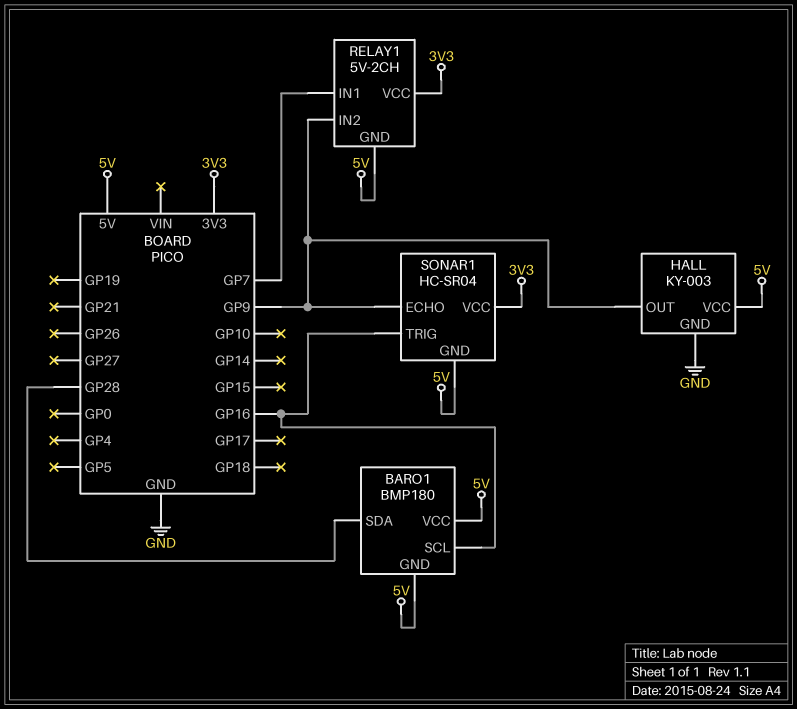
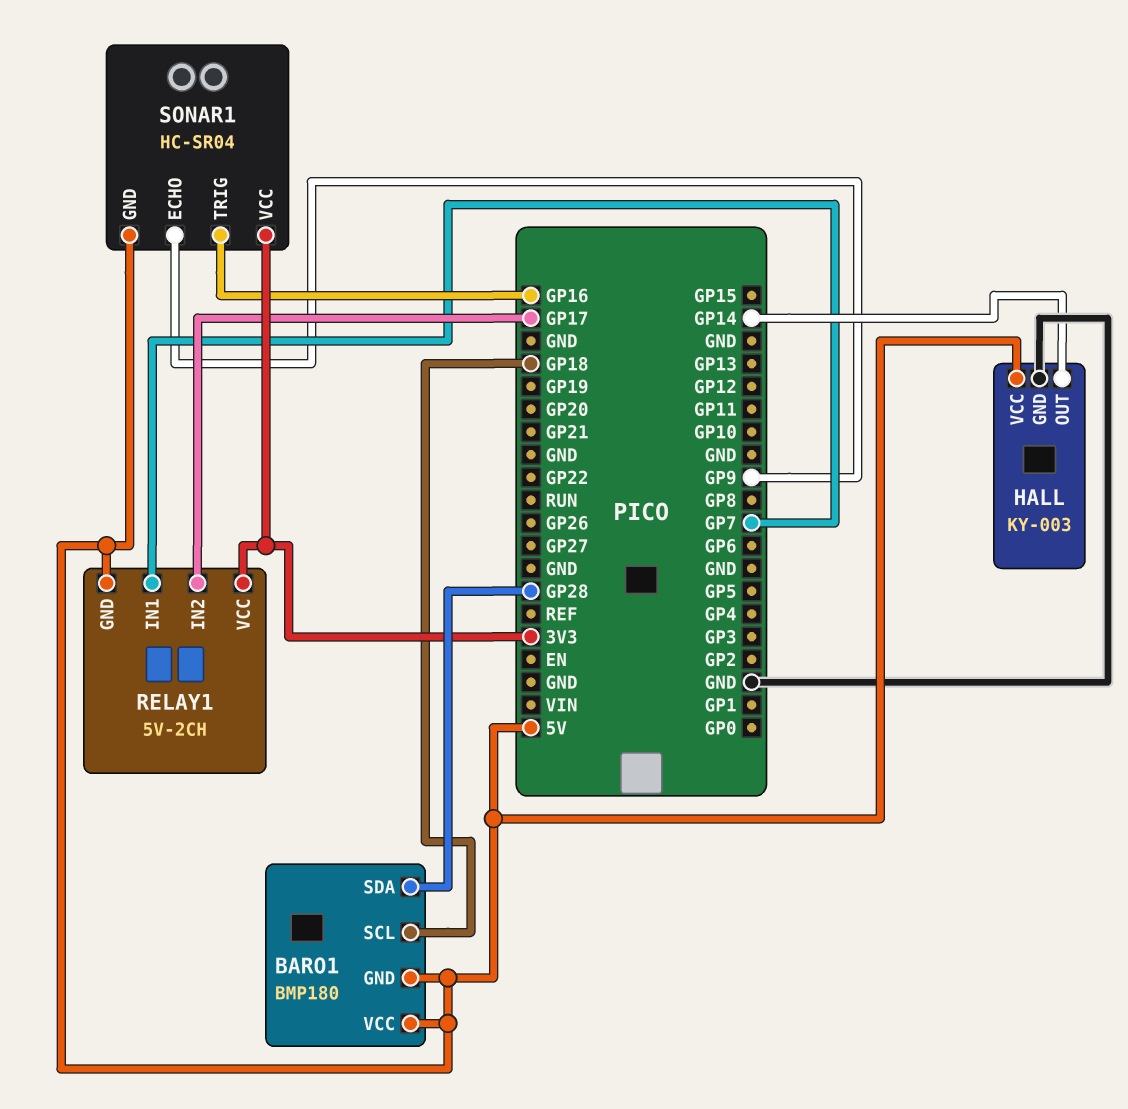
BARO1 pin SCL: GP16 -> GP18
HALL pin OUT: GP9 -> GP14
RELAY1 pin IN2: GP9 -> GP17

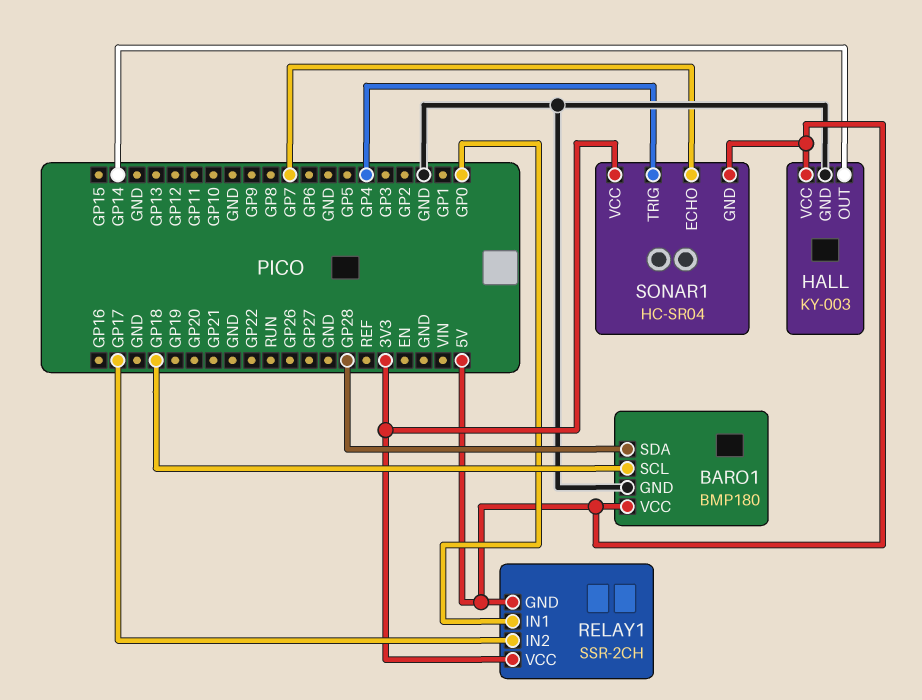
BARO1 pin GND: 5V -> GND
RELAY1: 5V-2CH -> SSR-2CH
RELAY1 pin IN1: GP7 -> GP0
SONAR1 pin ECHO: GP9 -> GP7
SONAR1 pin TRIG: GP16 -> GP4

